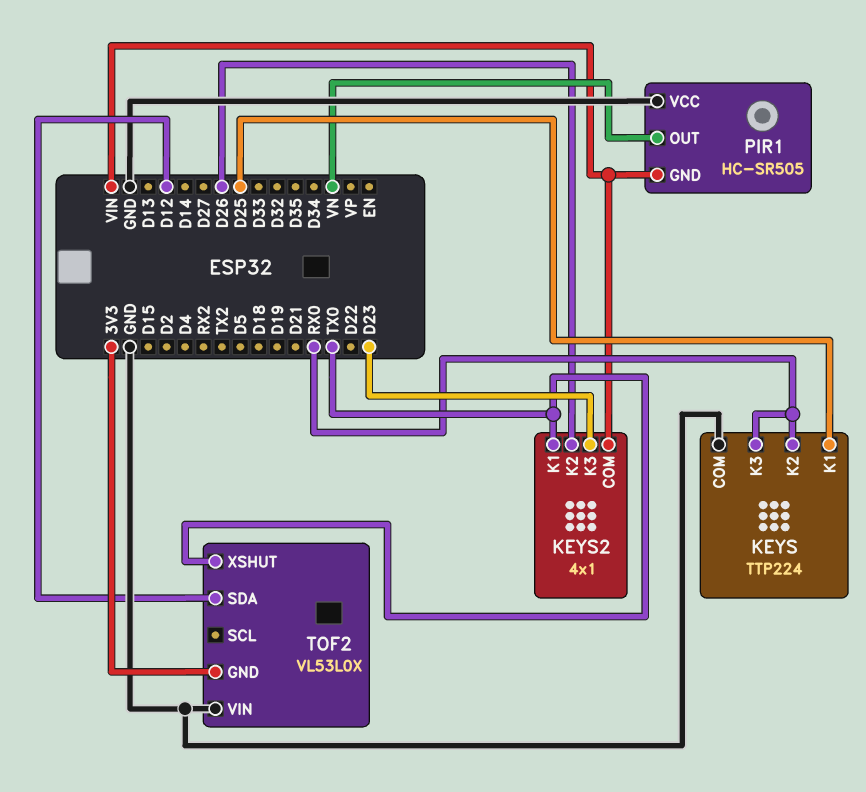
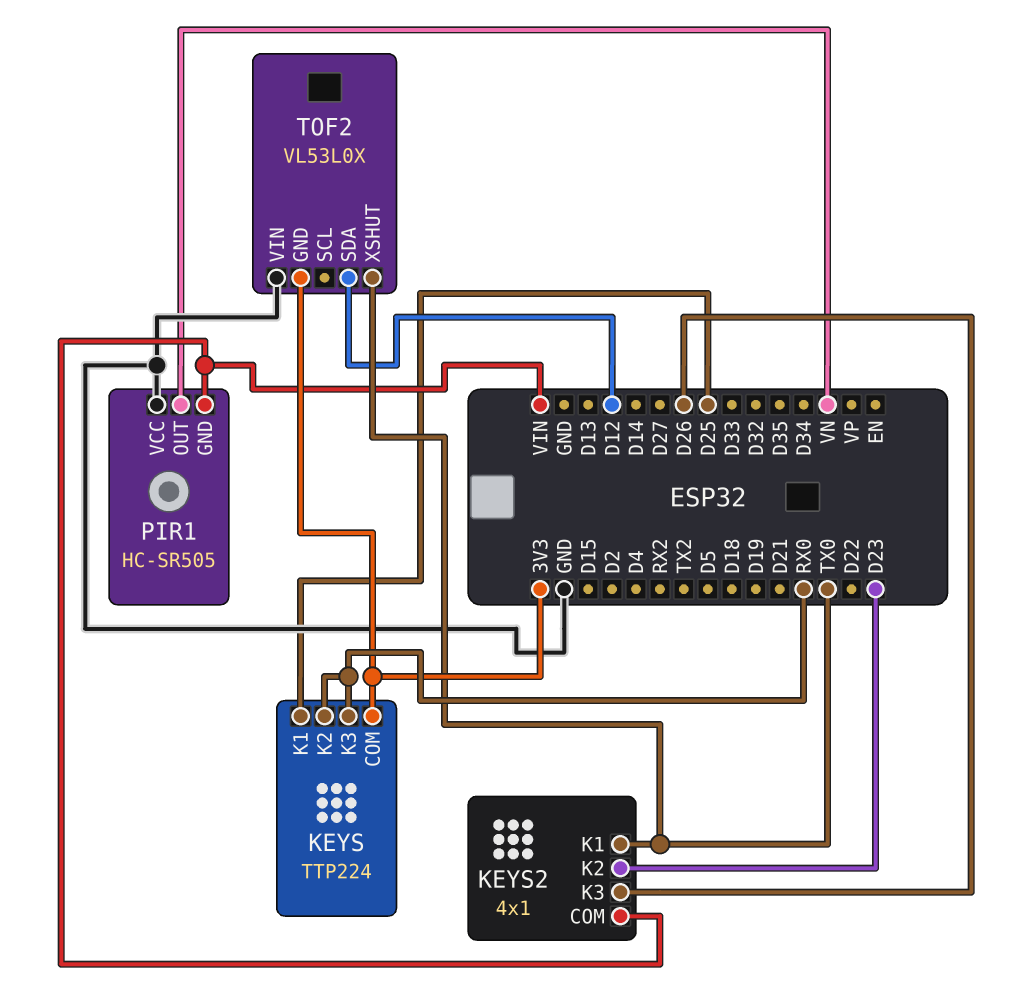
KEYS pin COM: GND -> 3V3
KEYS2 pin K2: D26 -> D23
KEYS2 pin K3: D23 -> D26

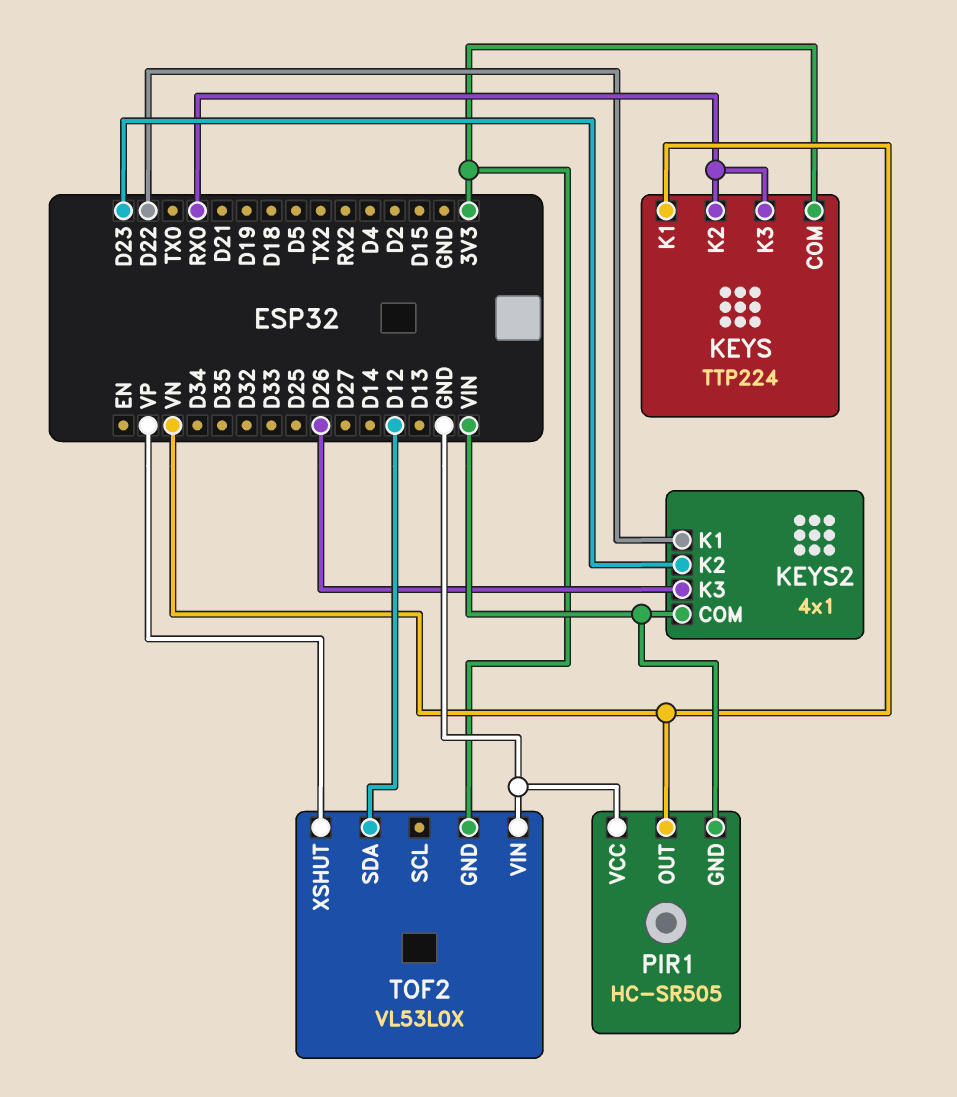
KEYS pin K1: D25 -> VN
KEYS2 pin K1: TX0 -> D22
TOF2 pin XSHUT: TX0 -> VP

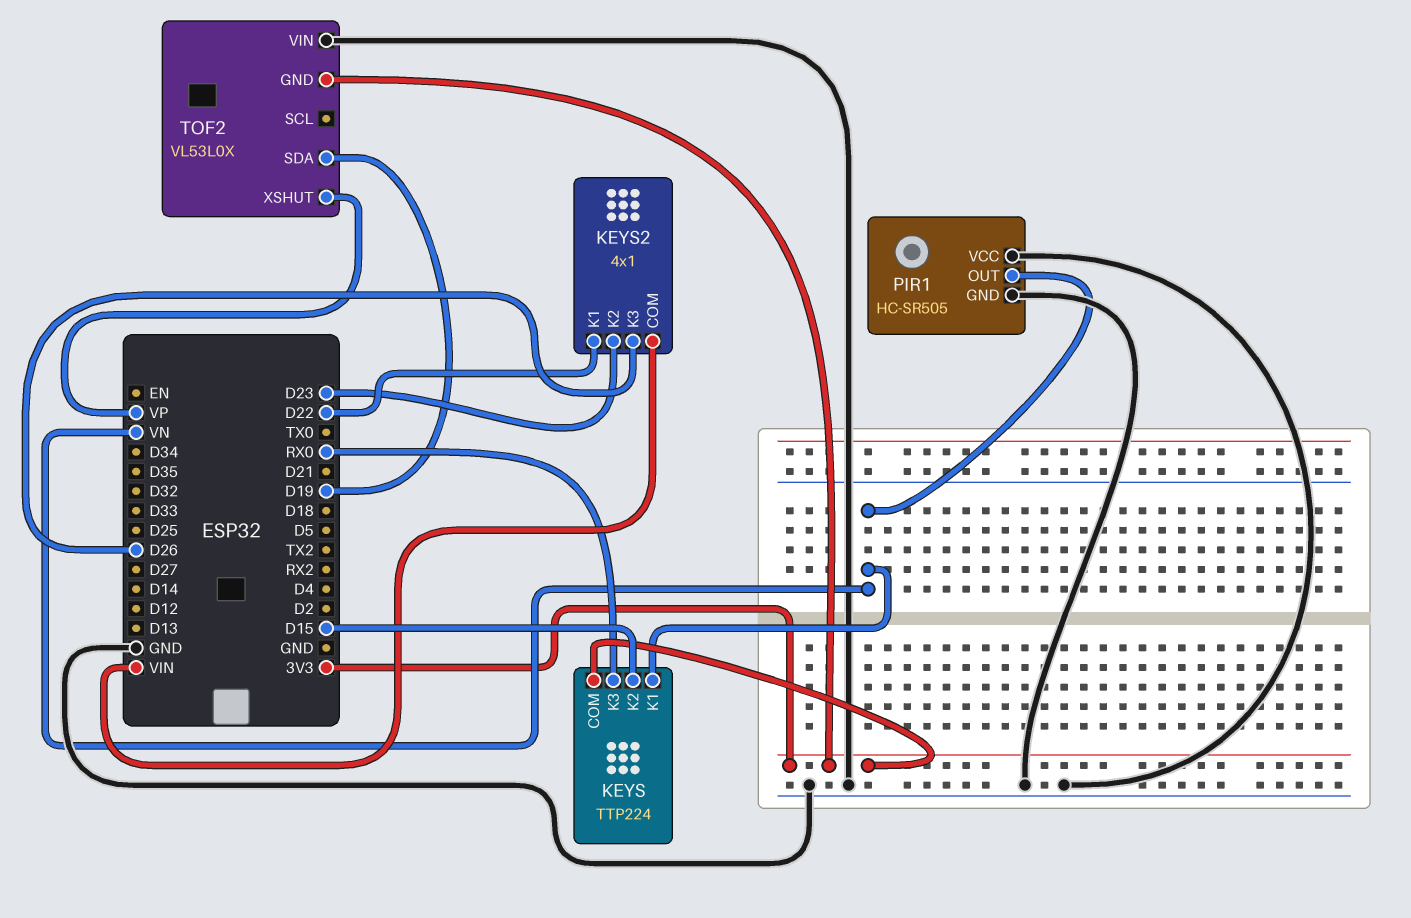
KEYS pin K2: RX0 -> D15
PIR1 pin GND: VIN -> GND
TOF2 pin SDA: D12 -> D19

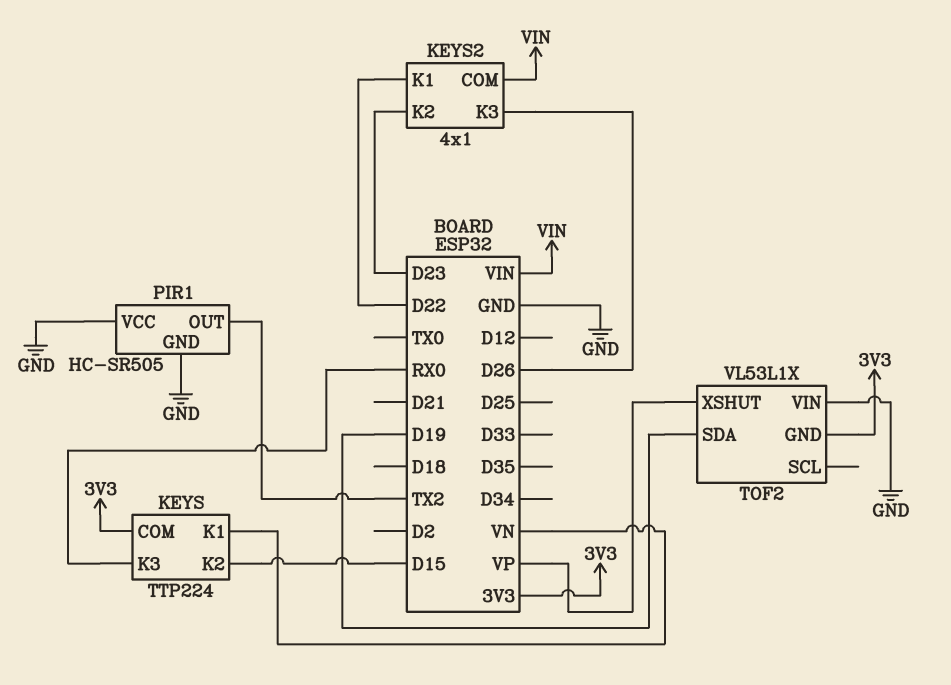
PIR1 pin OUT: VN -> TX2
TOF2: VL53L0X -> VL53L1X

